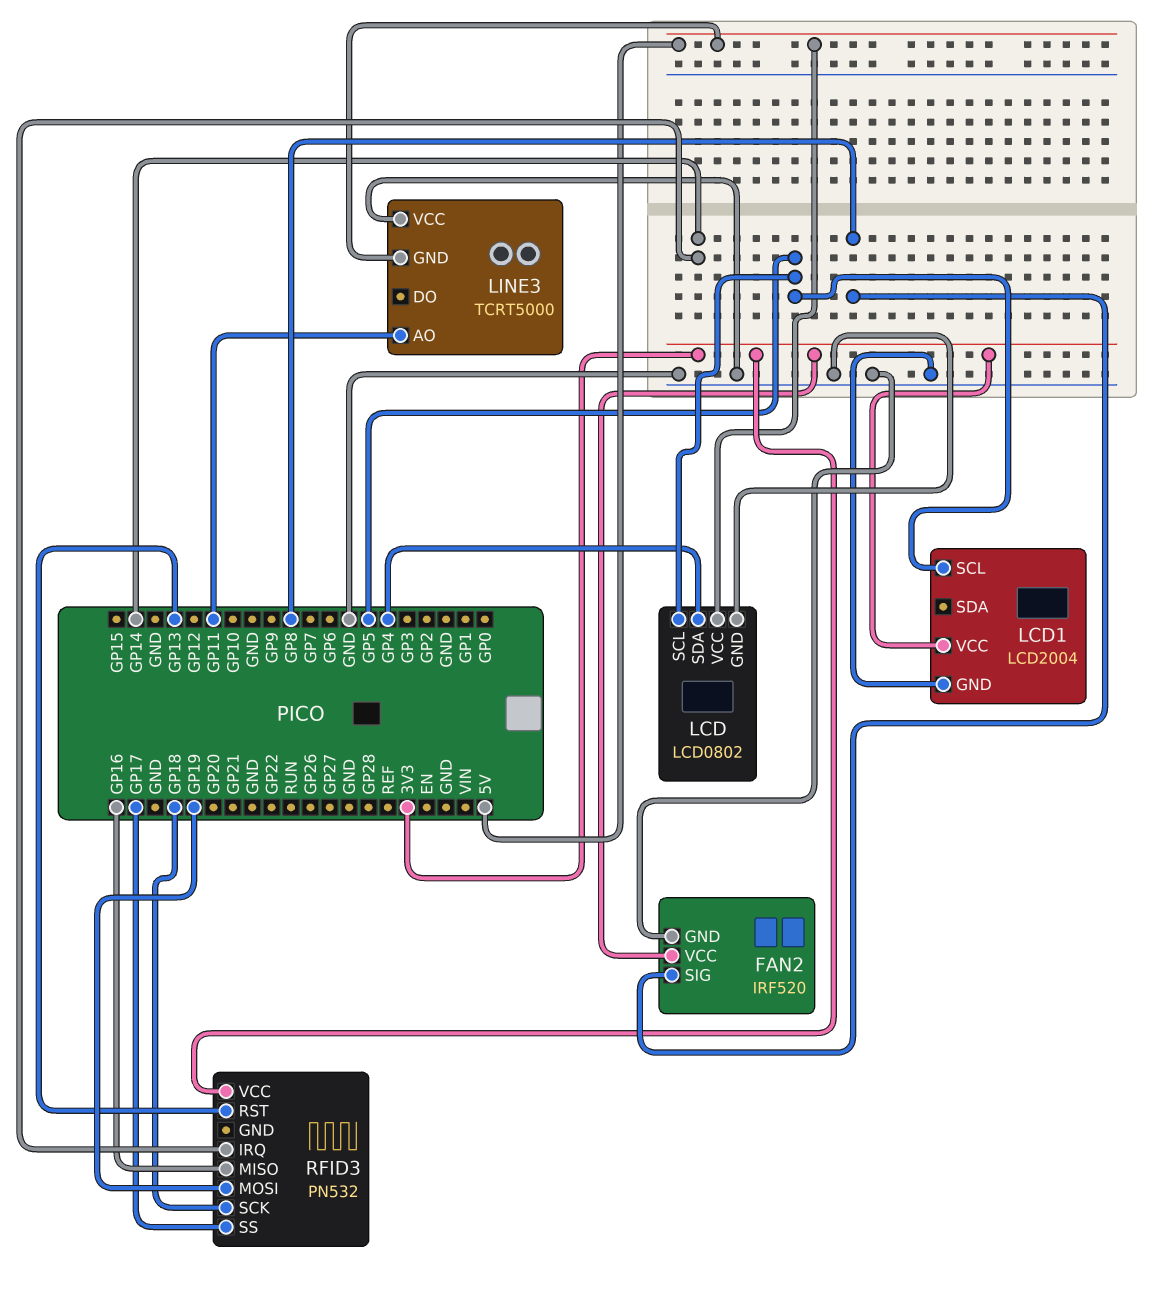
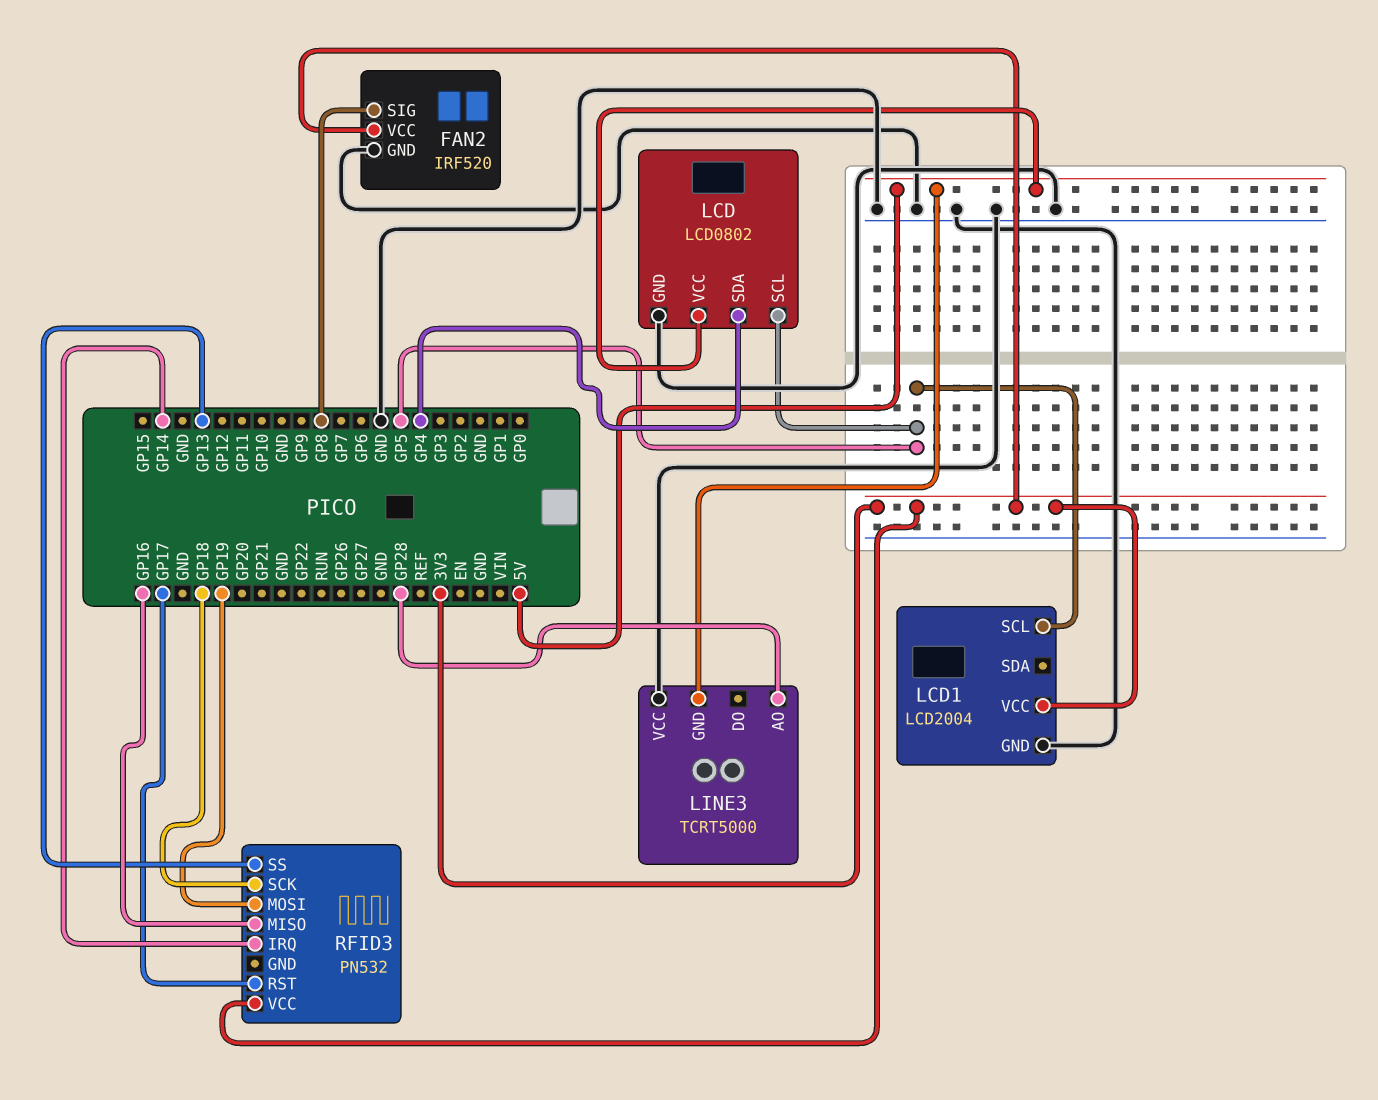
LINE3 pin AO: GP11 -> GP28
RFID3 pin RST: GP13 -> GP17
RFID3 pin SS: GP17 -> GP13

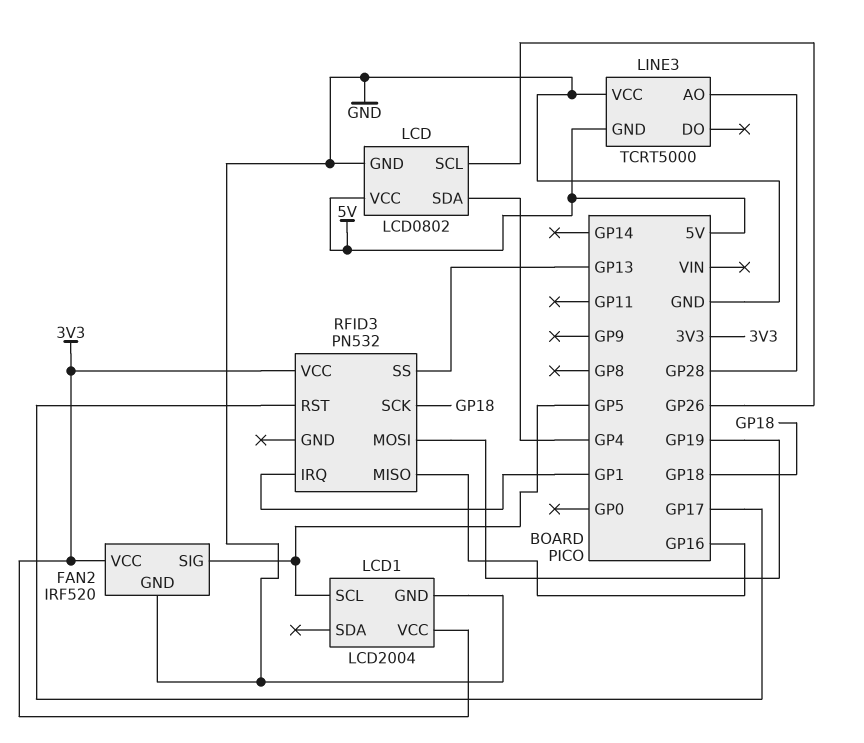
FAN2 pin SIG: GP8 -> GP5
LCD pin SCL: GP5 -> GP26
RFID3 pin IRQ: GP14 -> GP1

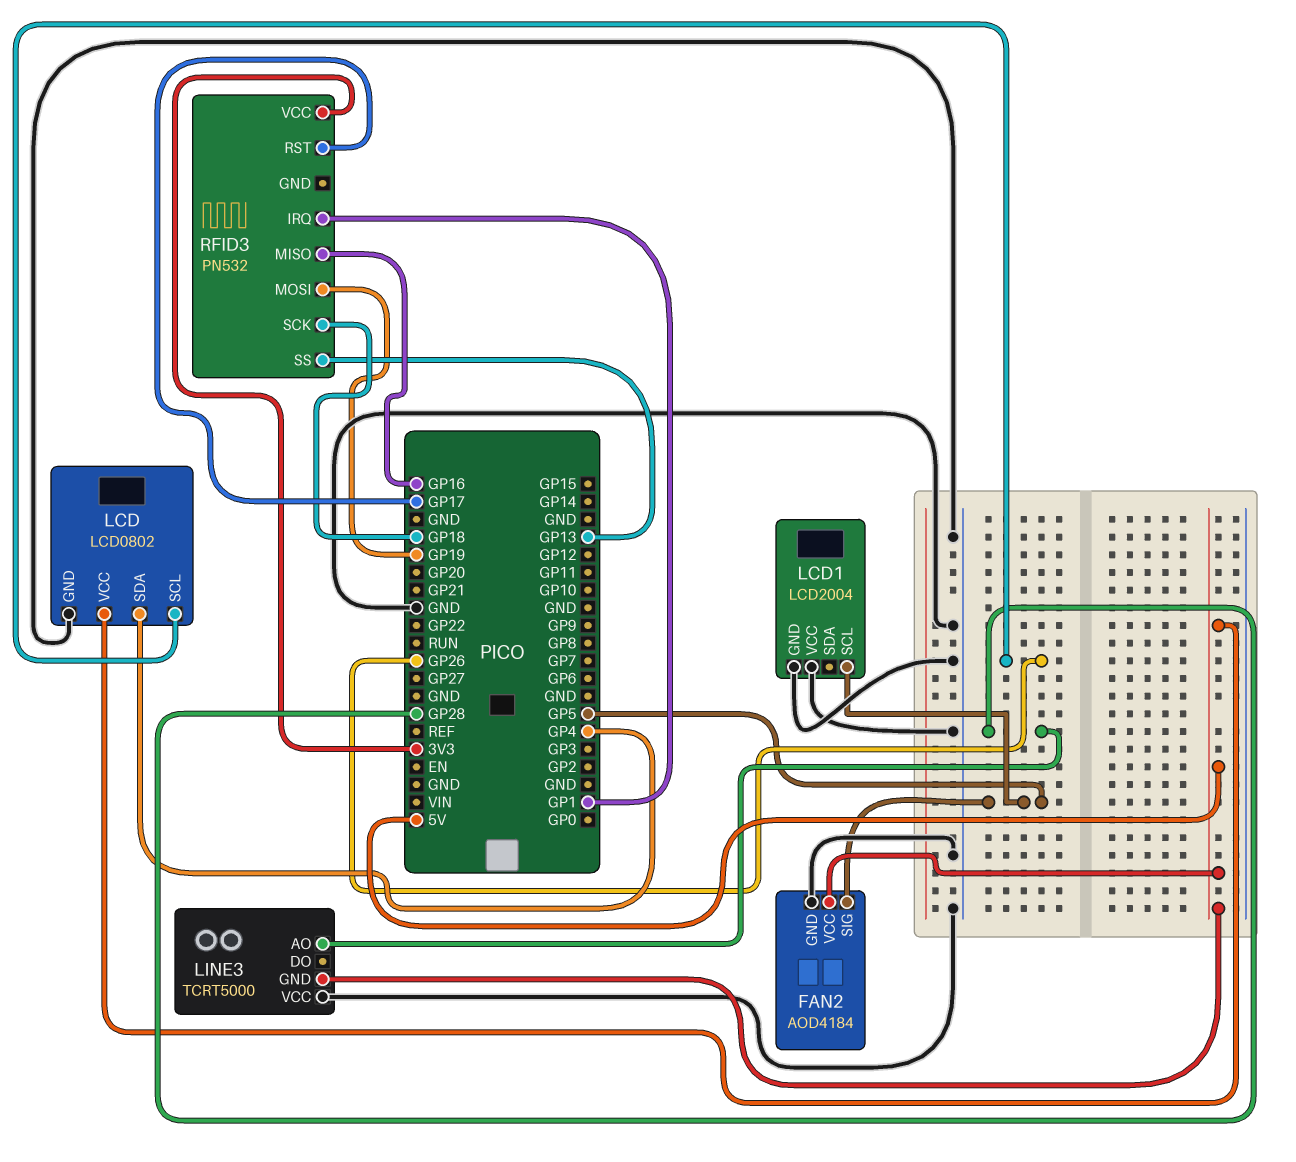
FAN2: IRF520 -> AOD4184
FAN2 pin VCC: 3V3 -> 5V
LCD1 pin VCC: 3V3 -> GND

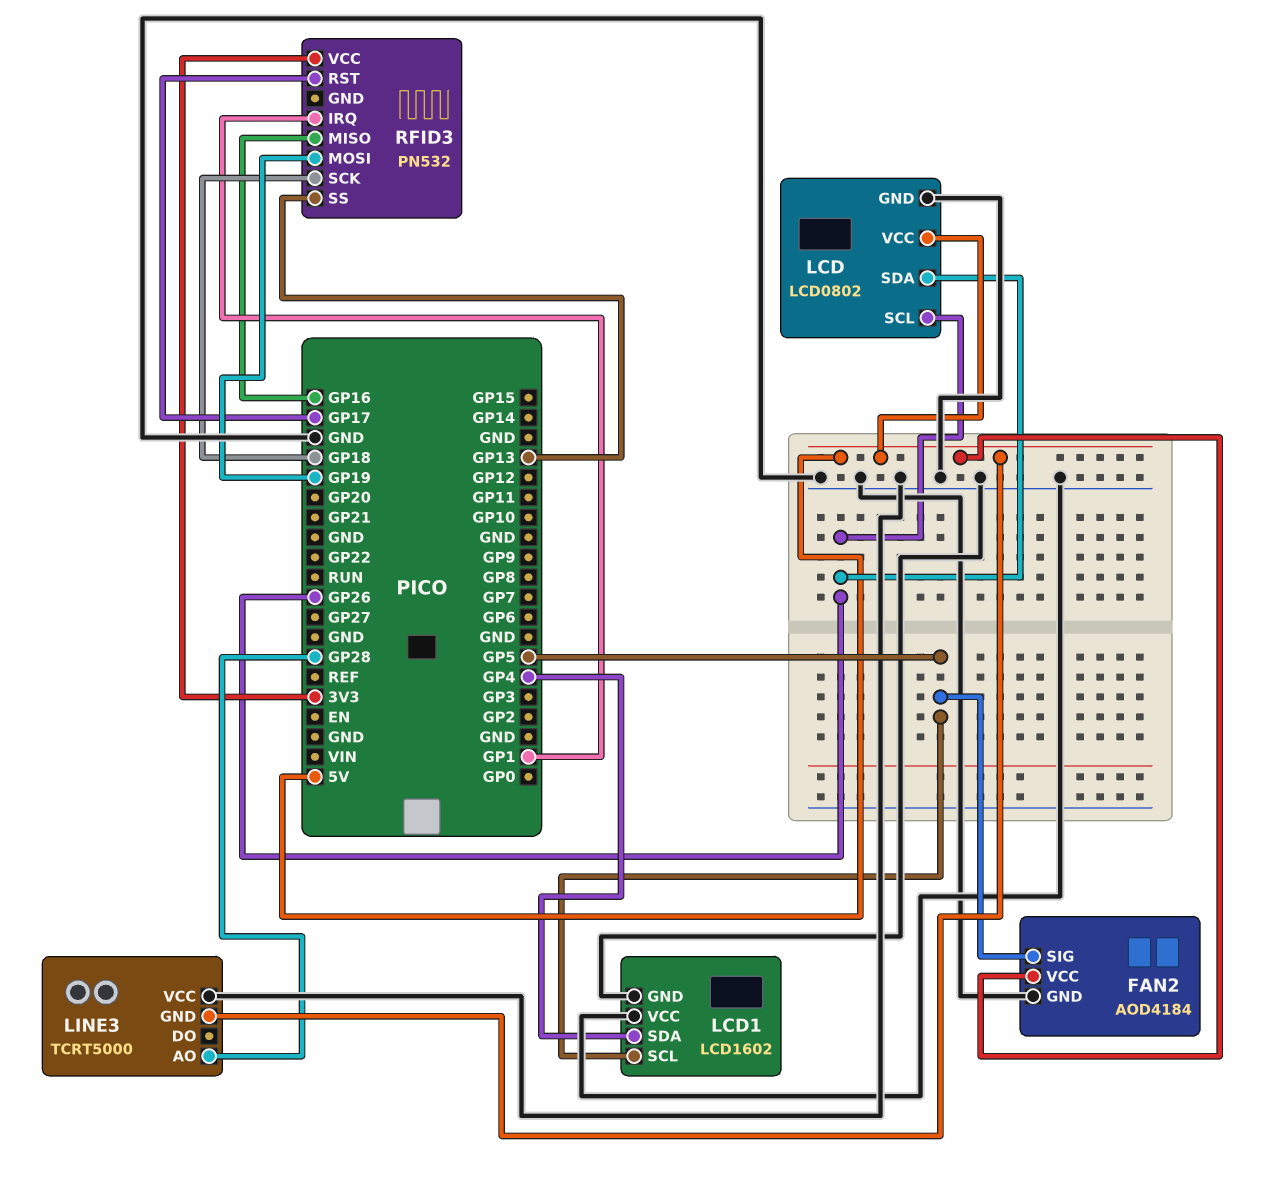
LCD pin SDA: GP4 -> GP26
LCD1: LCD2004 -> LCD1602
LCD1 pin SDA: none -> GP4

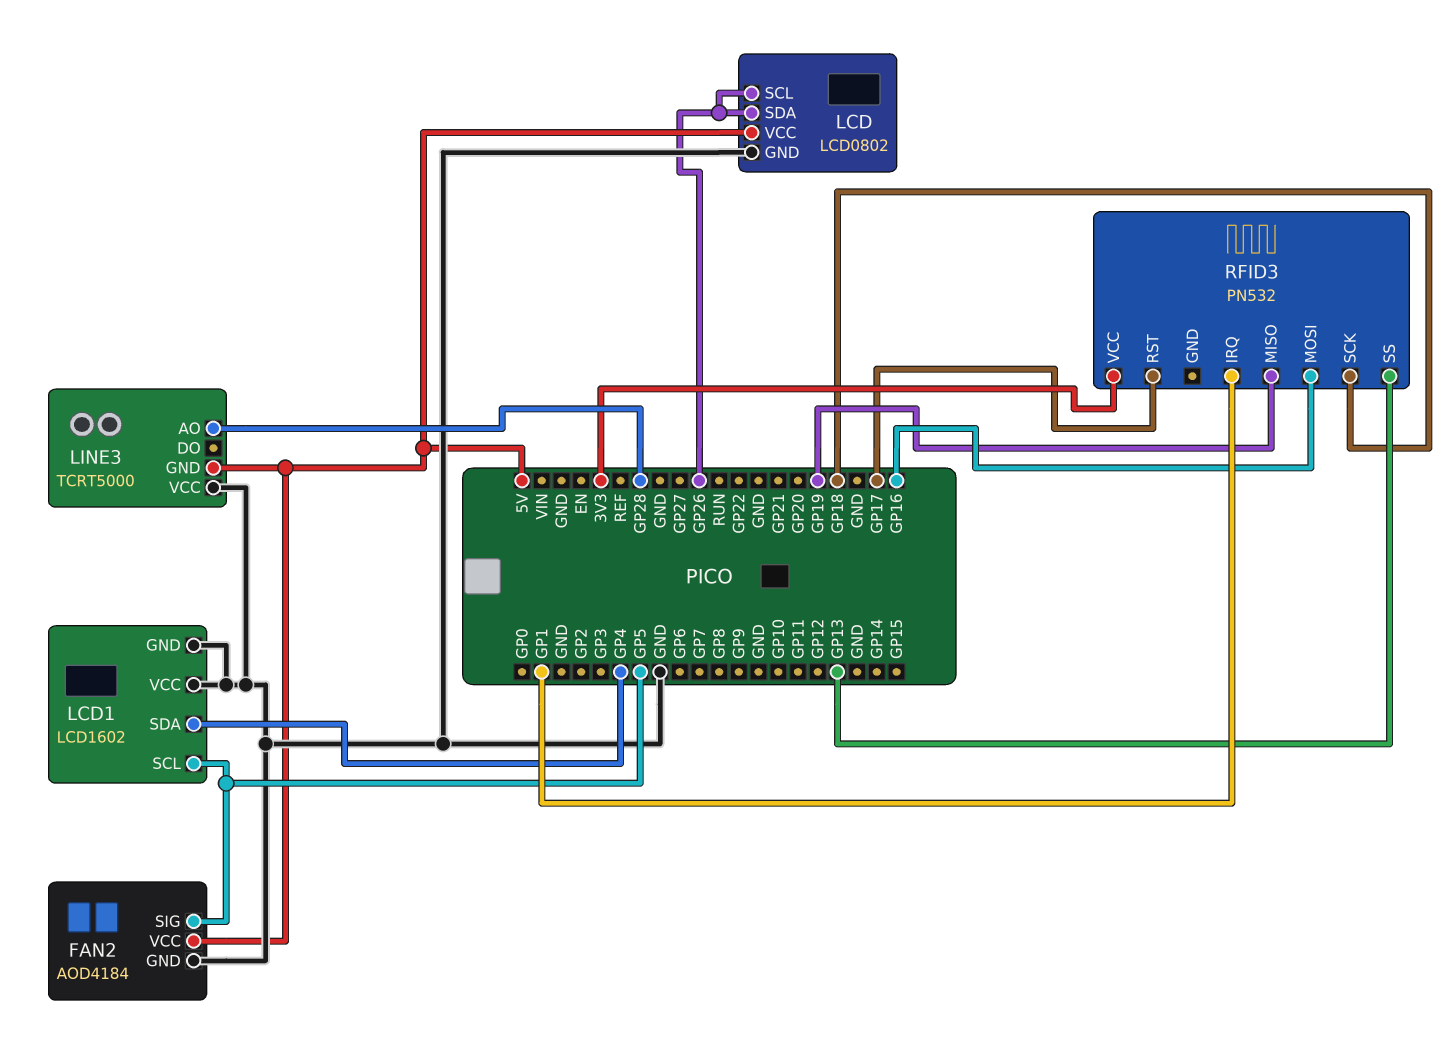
RFID3 pin MISO: GP16 -> GP19
RFID3 pin MOSI: GP19 -> GP16

